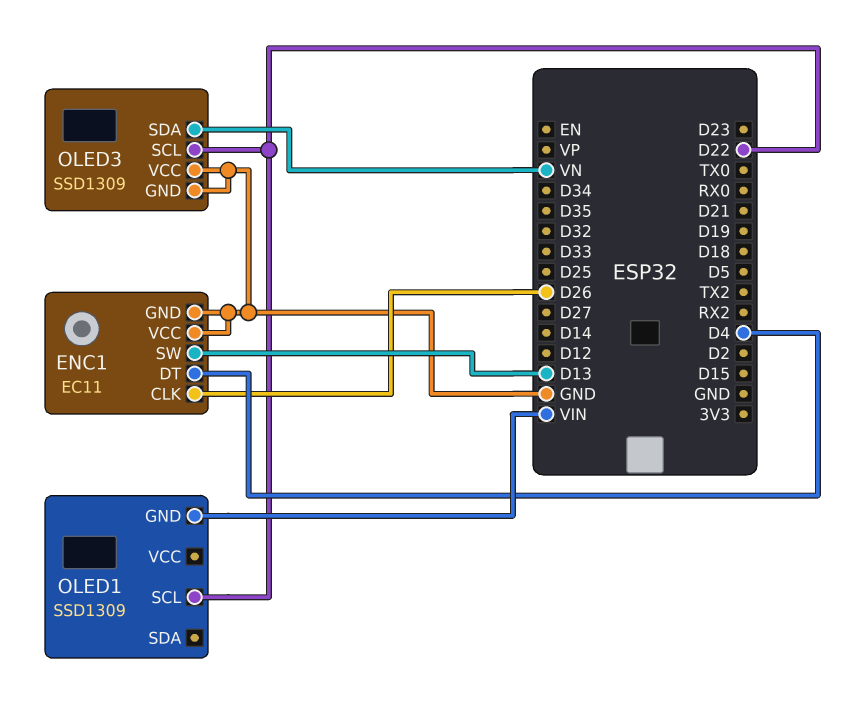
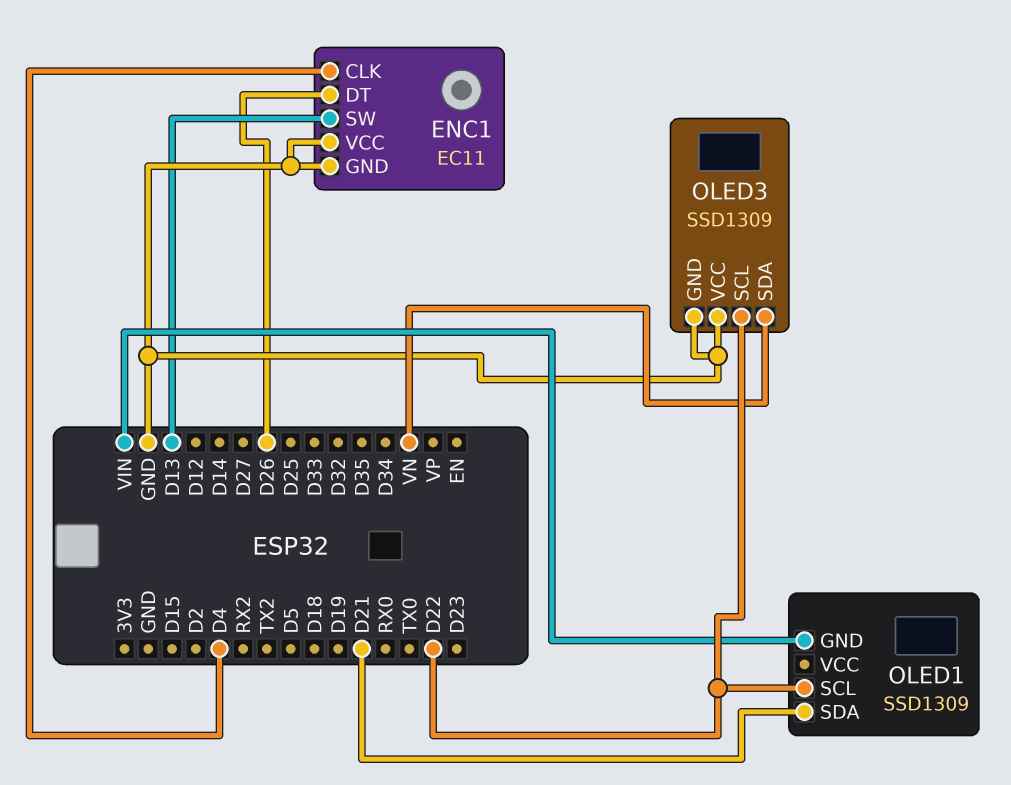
ENC1 pin CLK: D26 -> D4
ENC1 pin DT: D4 -> D26
OLED1 pin SDA: none -> D21

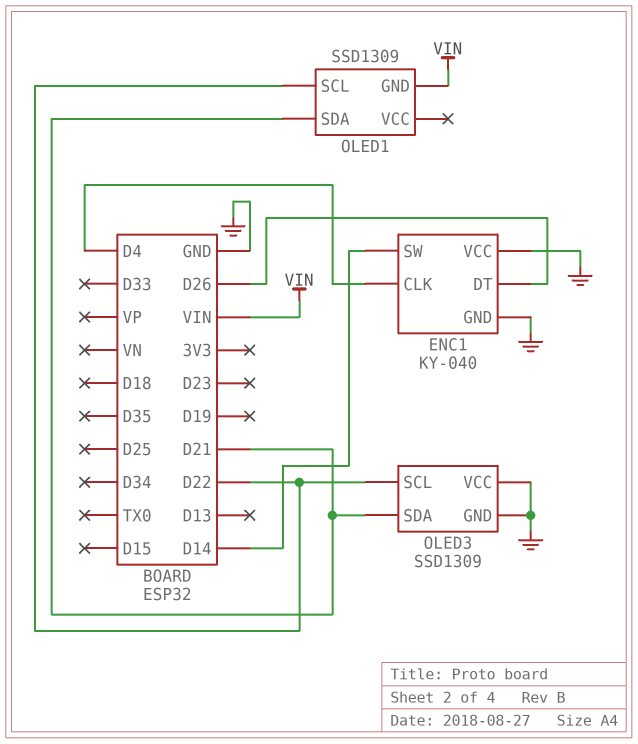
ENC1: EC11 -> KY-040
ENC1 pin SW: D13 -> D14
OLED3 pin SDA: VN -> D21

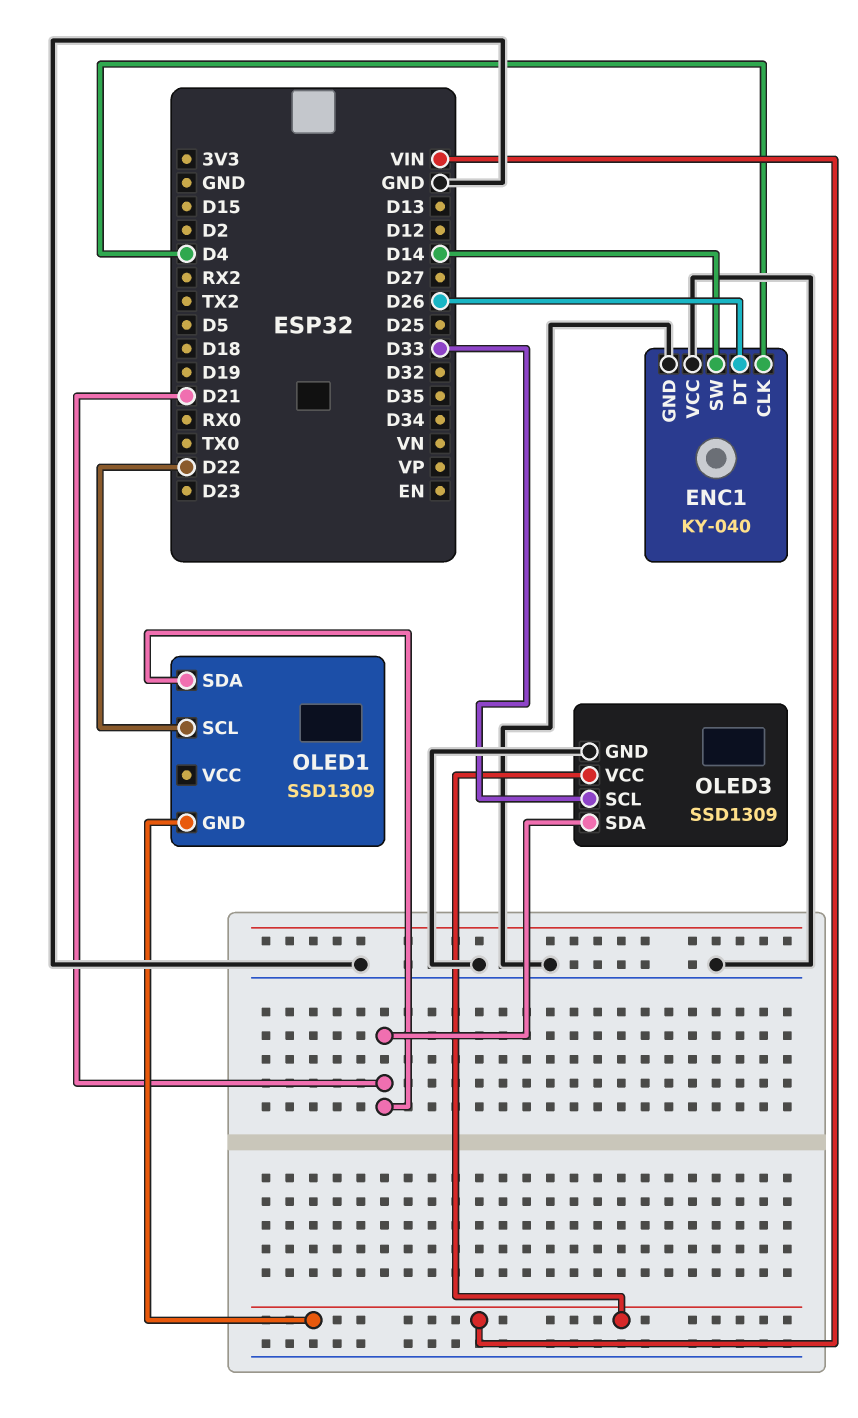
OLED3 pin SCL: D22 -> D33
OLED3 pin VCC: GND -> VIN

